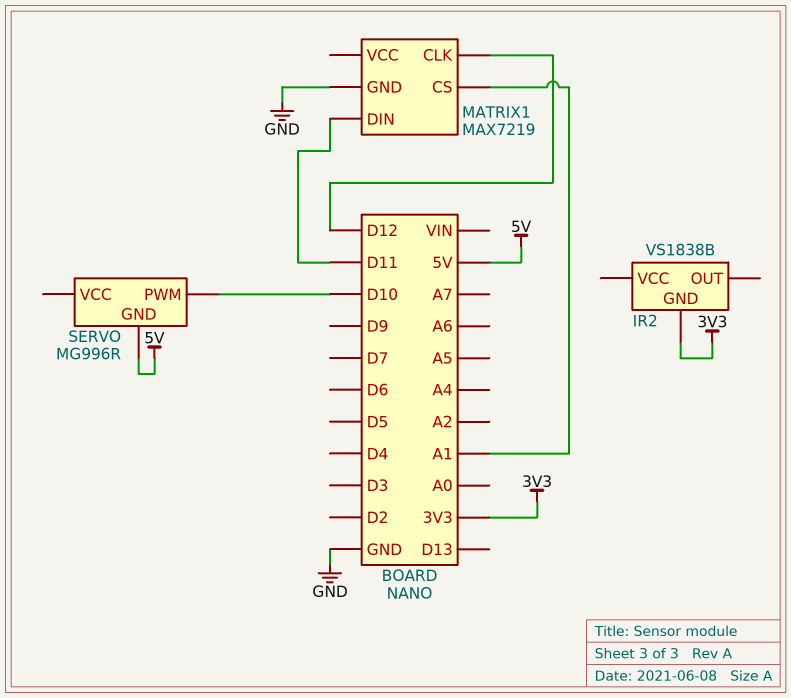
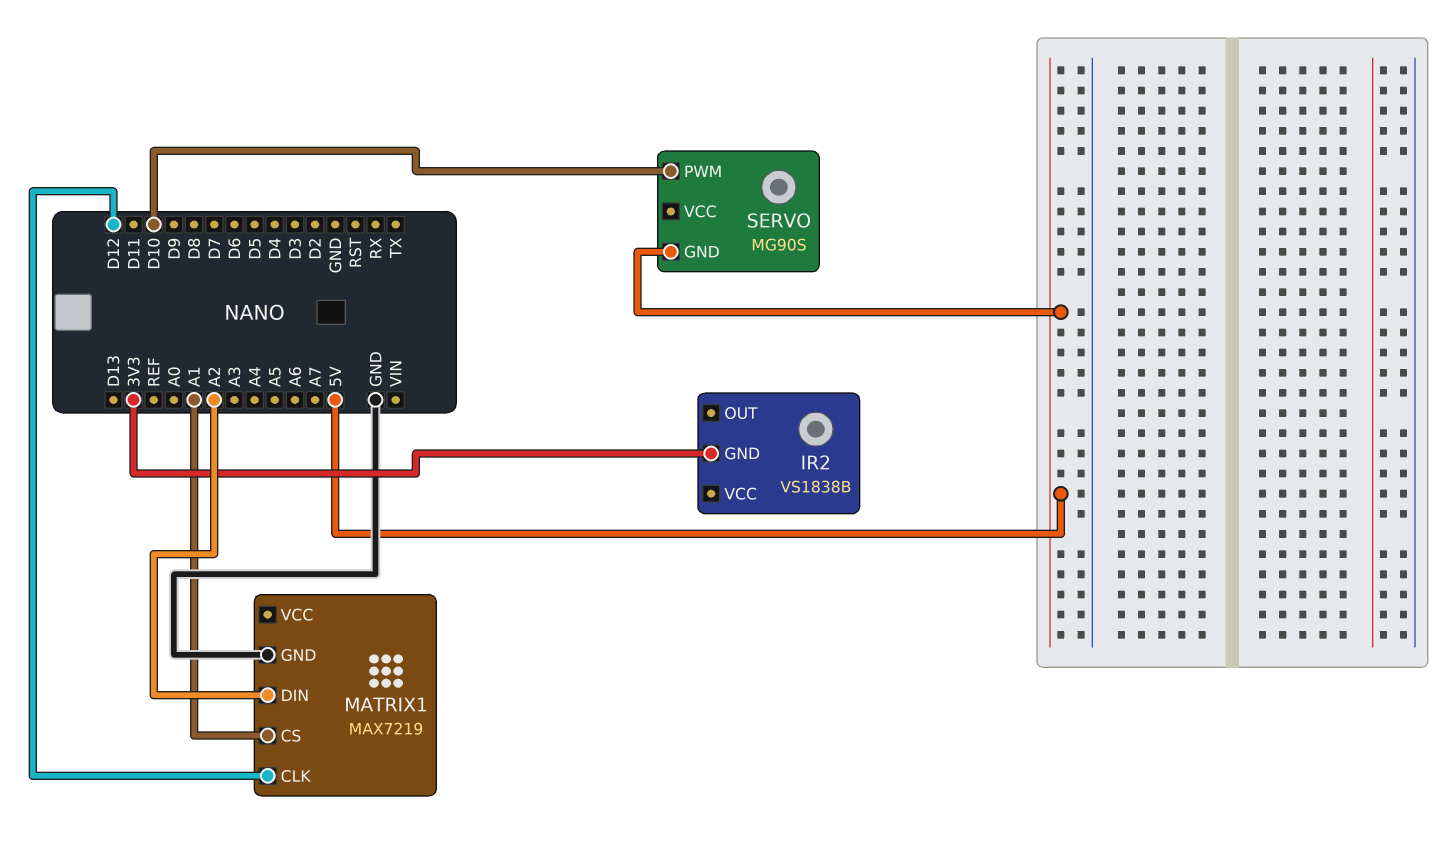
MATRIX1 pin DIN: D11 -> A2
SERVO: MG996R -> MG90S

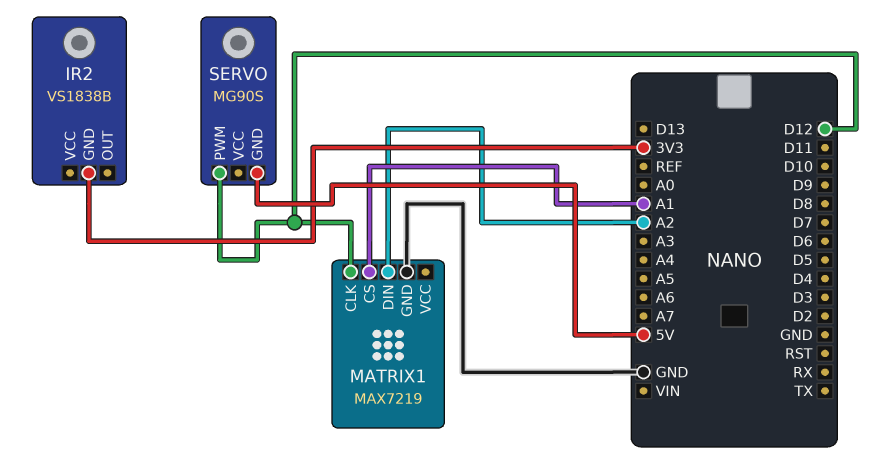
SERVO pin PWM: D10 -> D12

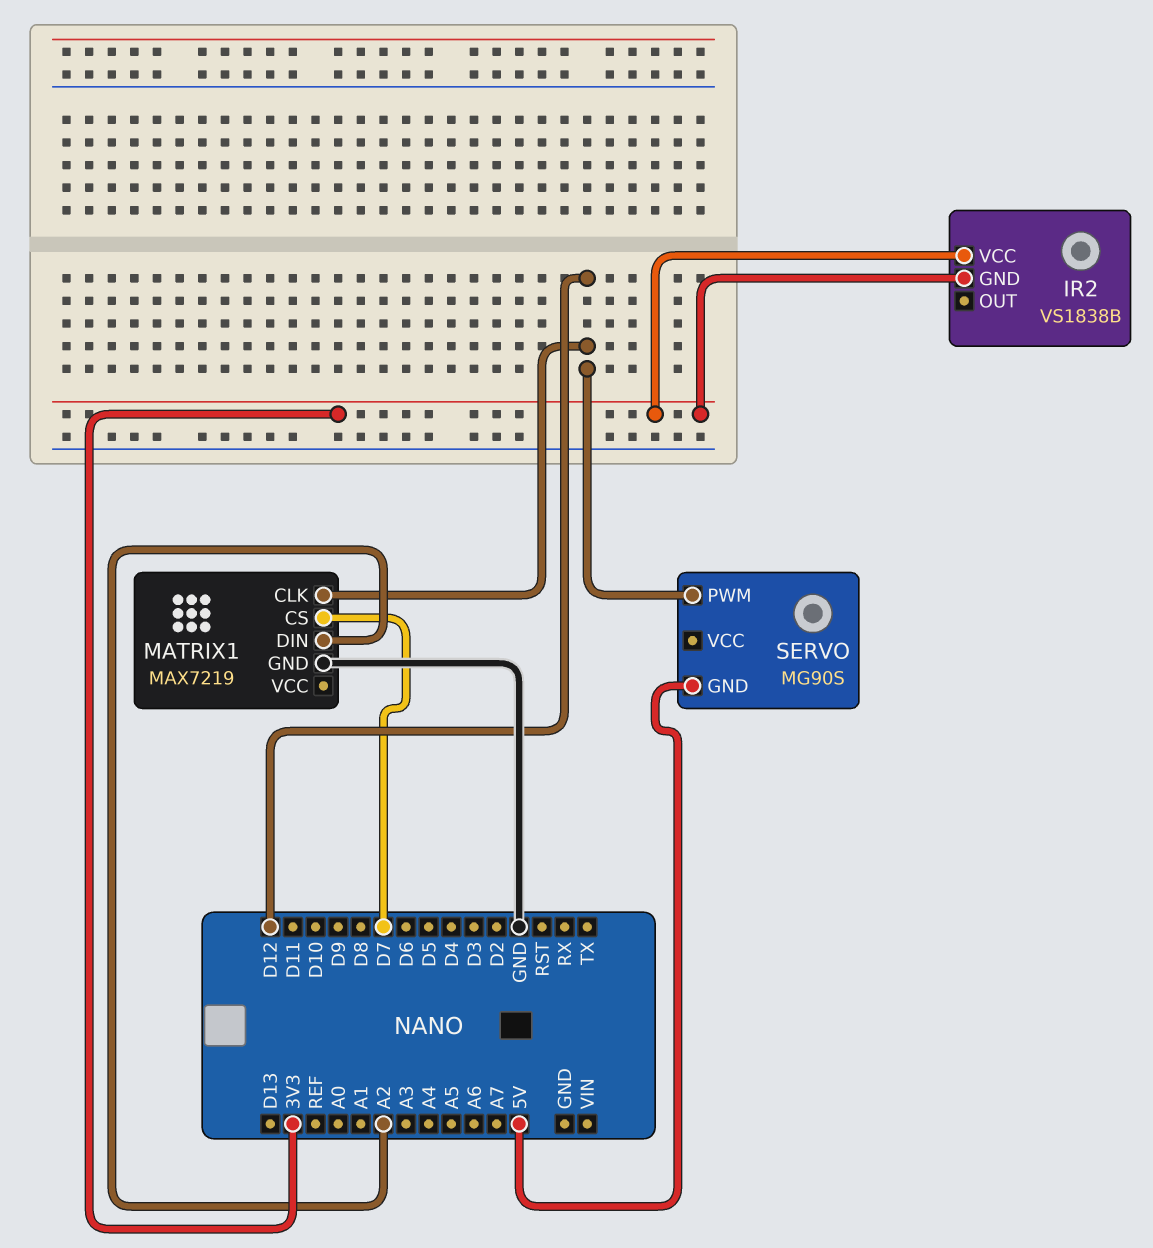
IR2 pin VCC: none -> 3V3
MATRIX1 pin CS: A1 -> D7

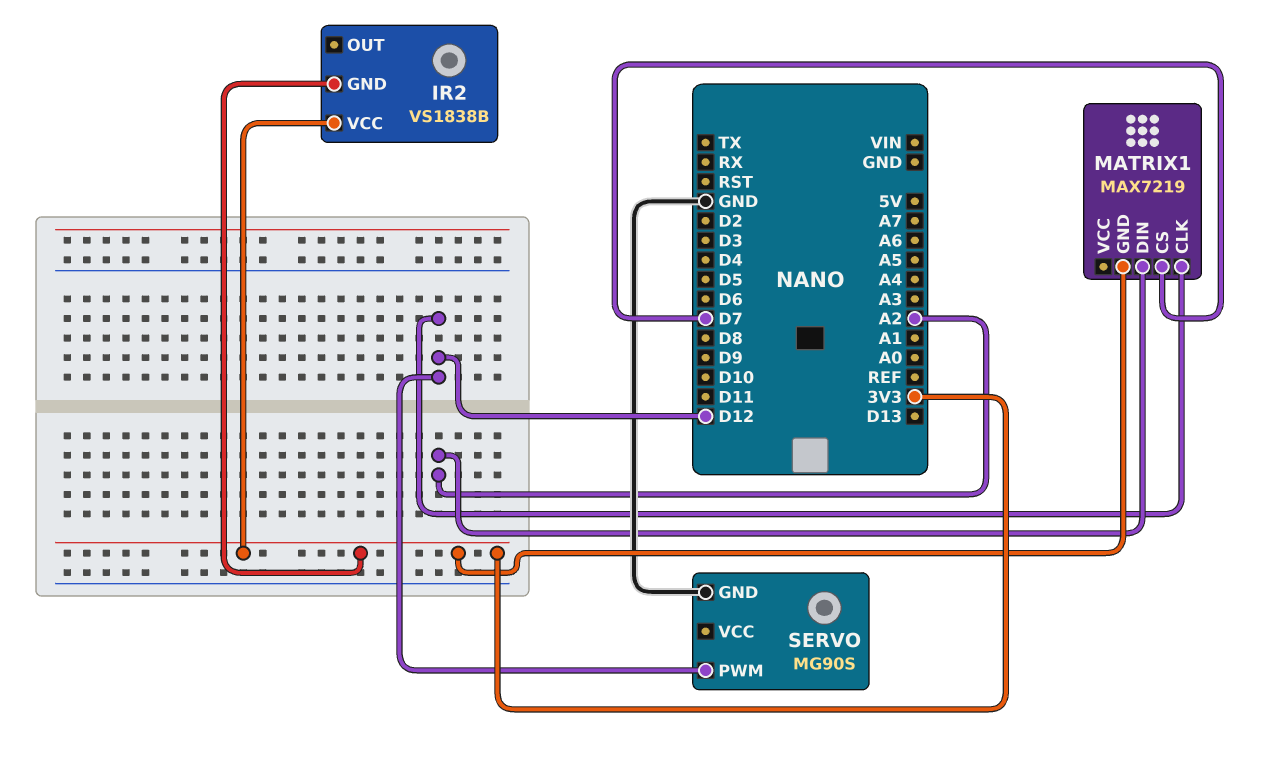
MATRIX1 pin GND: GND -> 3V3
SERVO pin GND: 5V -> GND

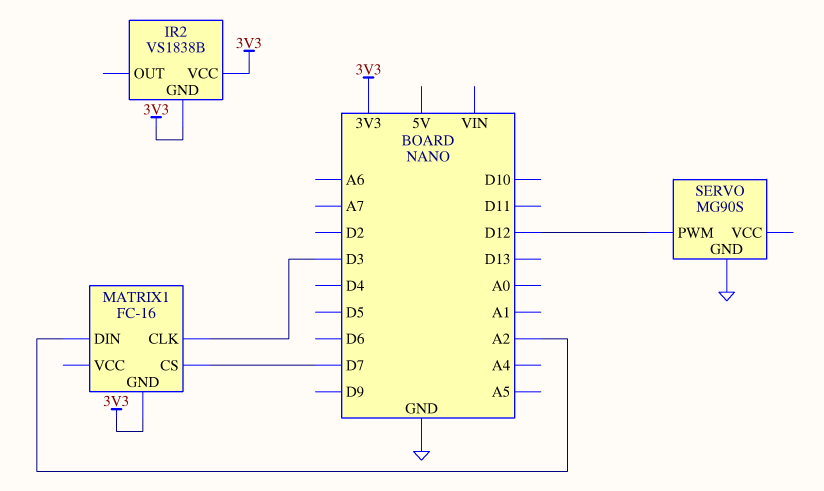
MATRIX1: MAX7219 -> FC-16
MATRIX1 pin CLK: D12 -> D3

